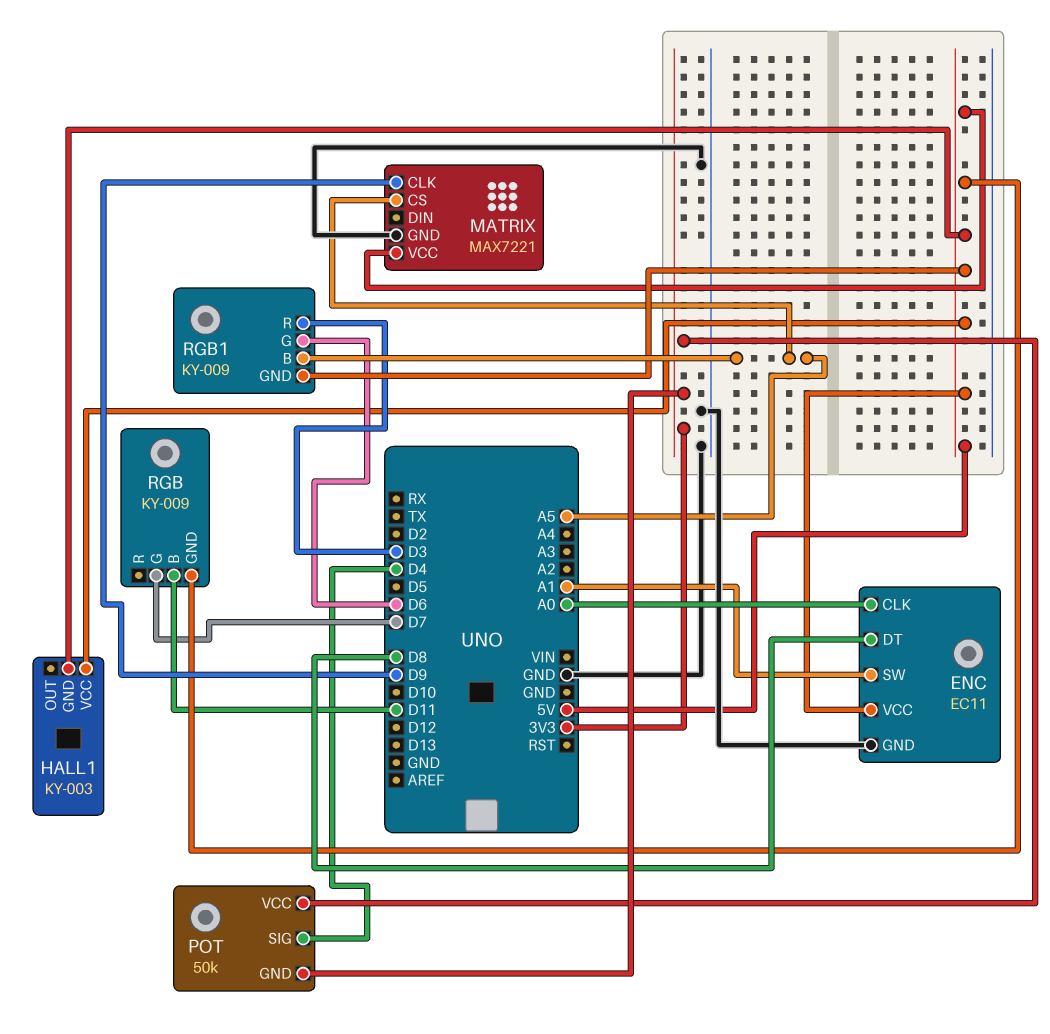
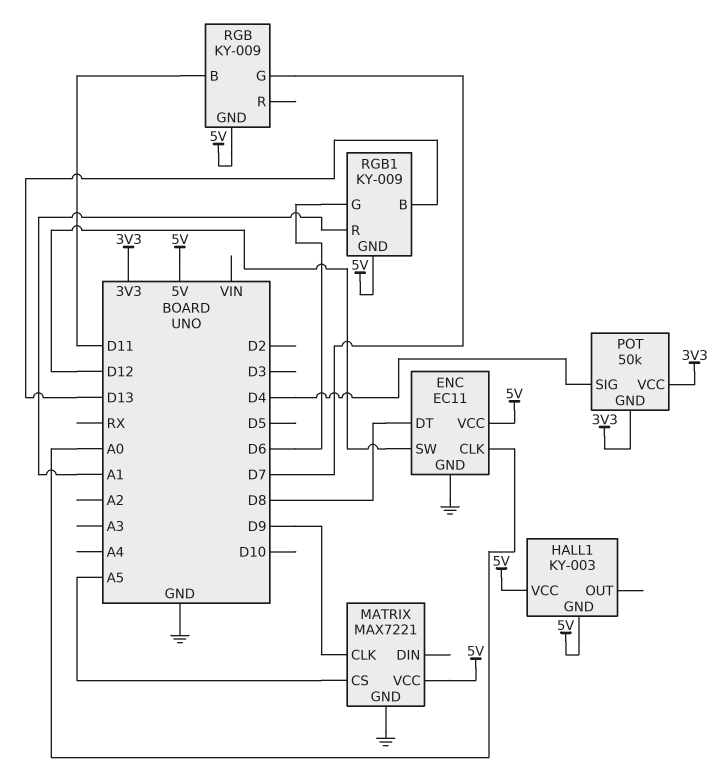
ENC pin SW: A1 -> D12
RGB1 pin B: A5 -> D13
RGB1 pin R: D3 -> A1

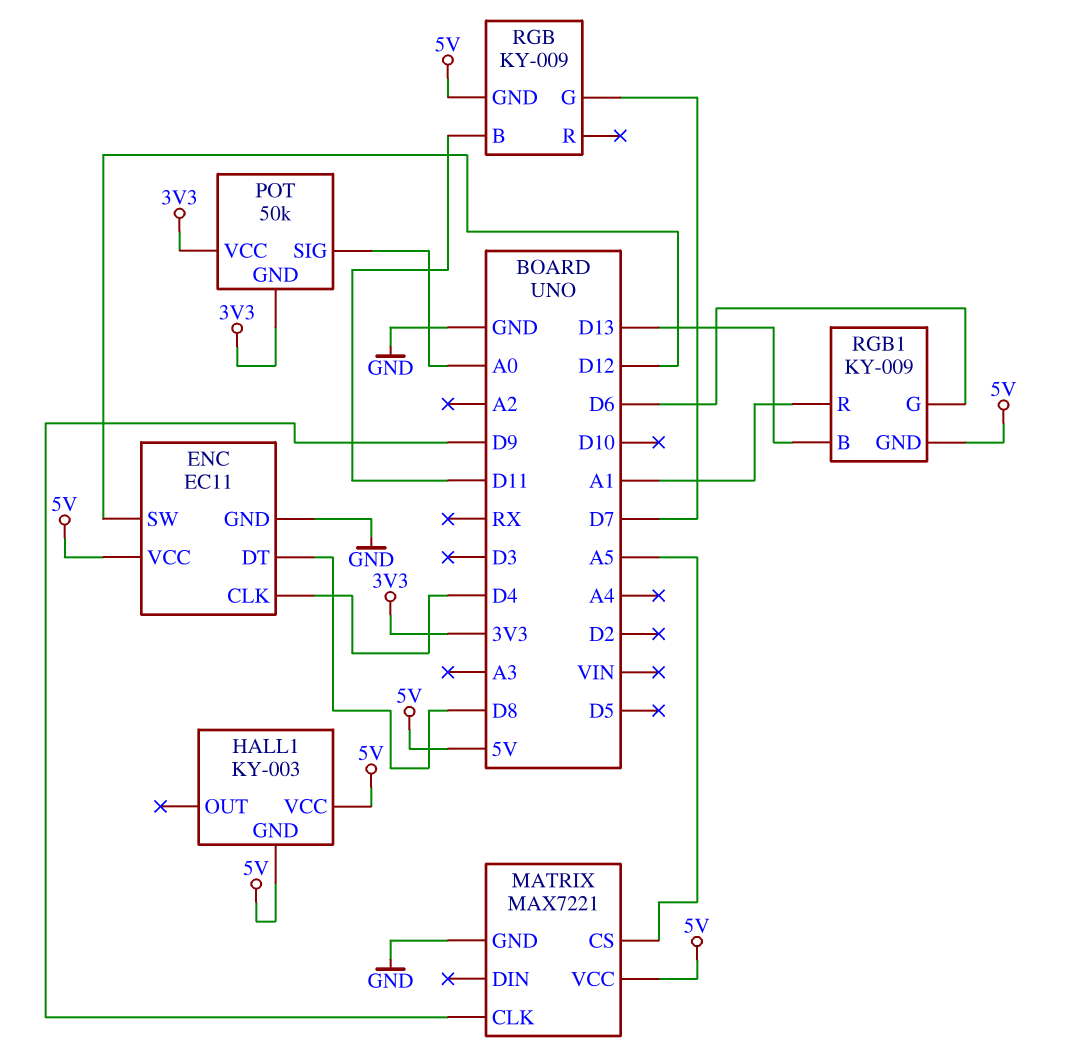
ENC pin CLK: A0 -> D4
POT pin SIG: D4 -> A0

